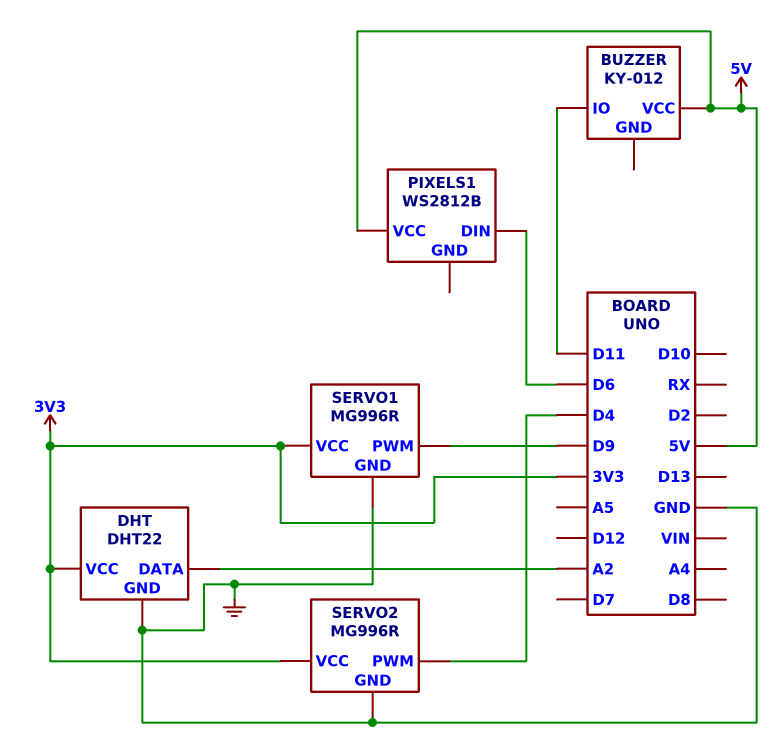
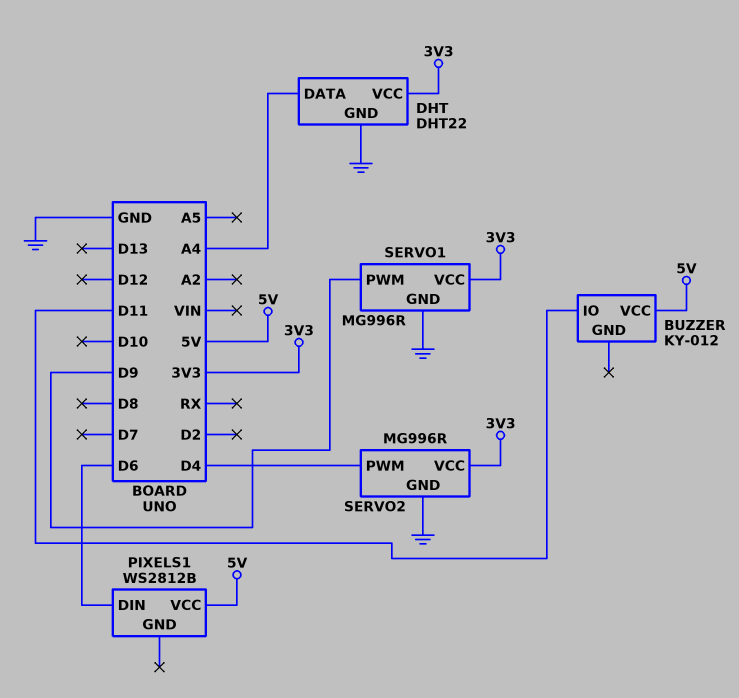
DHT pin DATA: A2 -> A4

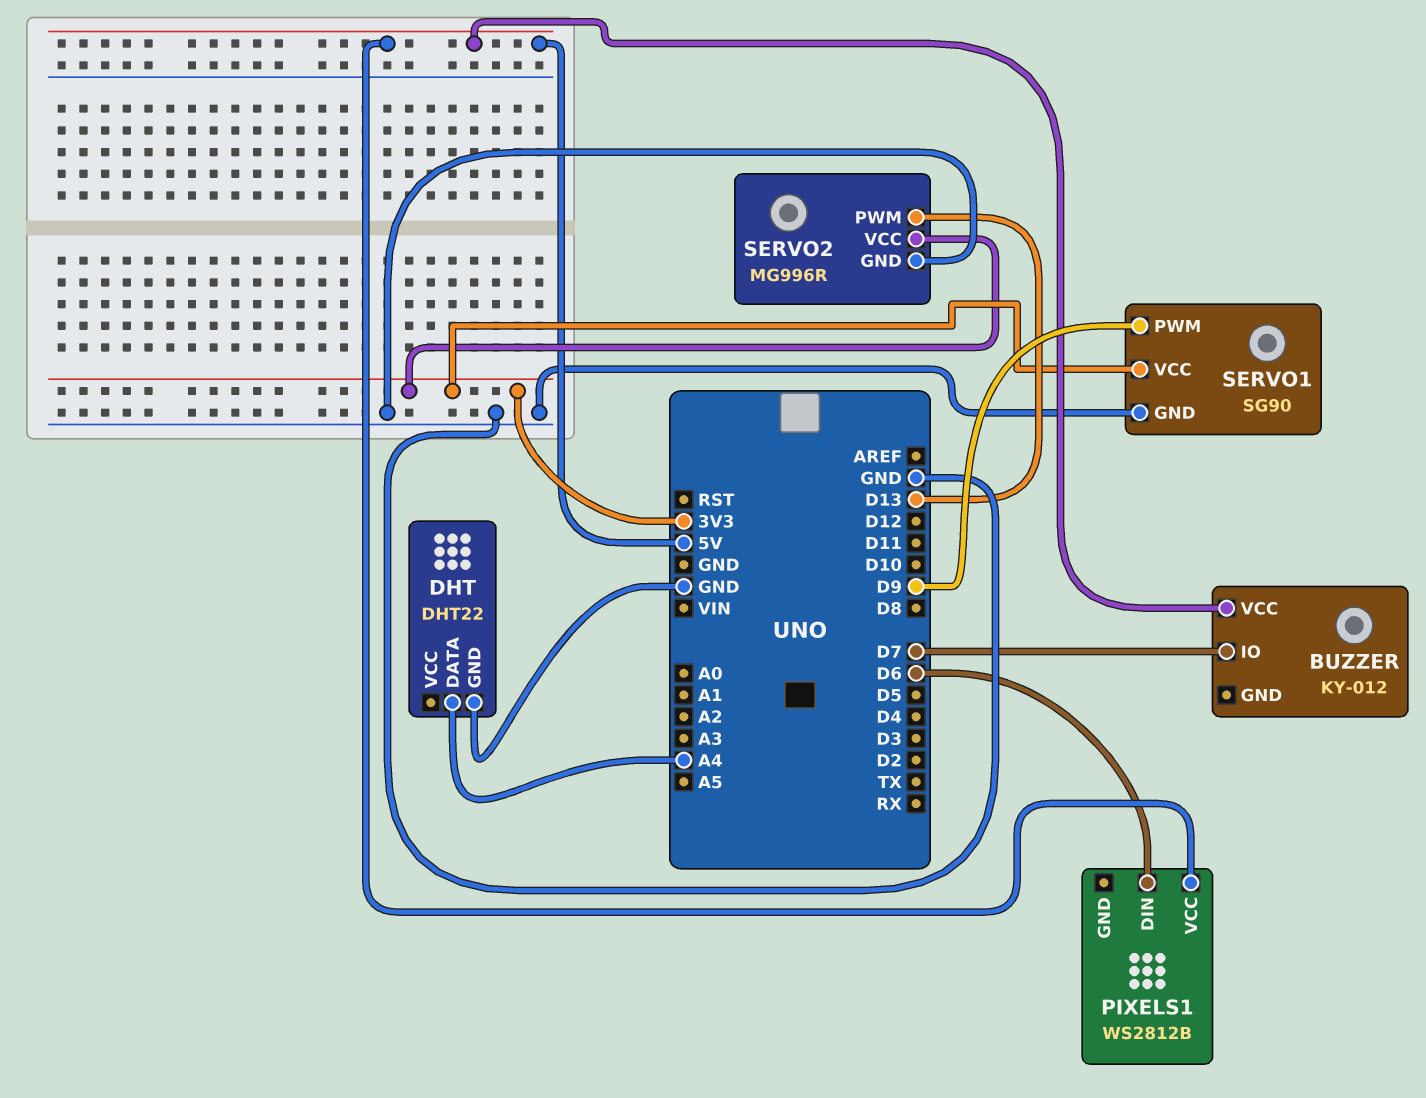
BUZZER pin IO: D11 -> D7
DHT pin VCC: 3V3 -> none
SERVO1: MG996R -> SG90
SERVO2 pin PWM: D4 -> D13

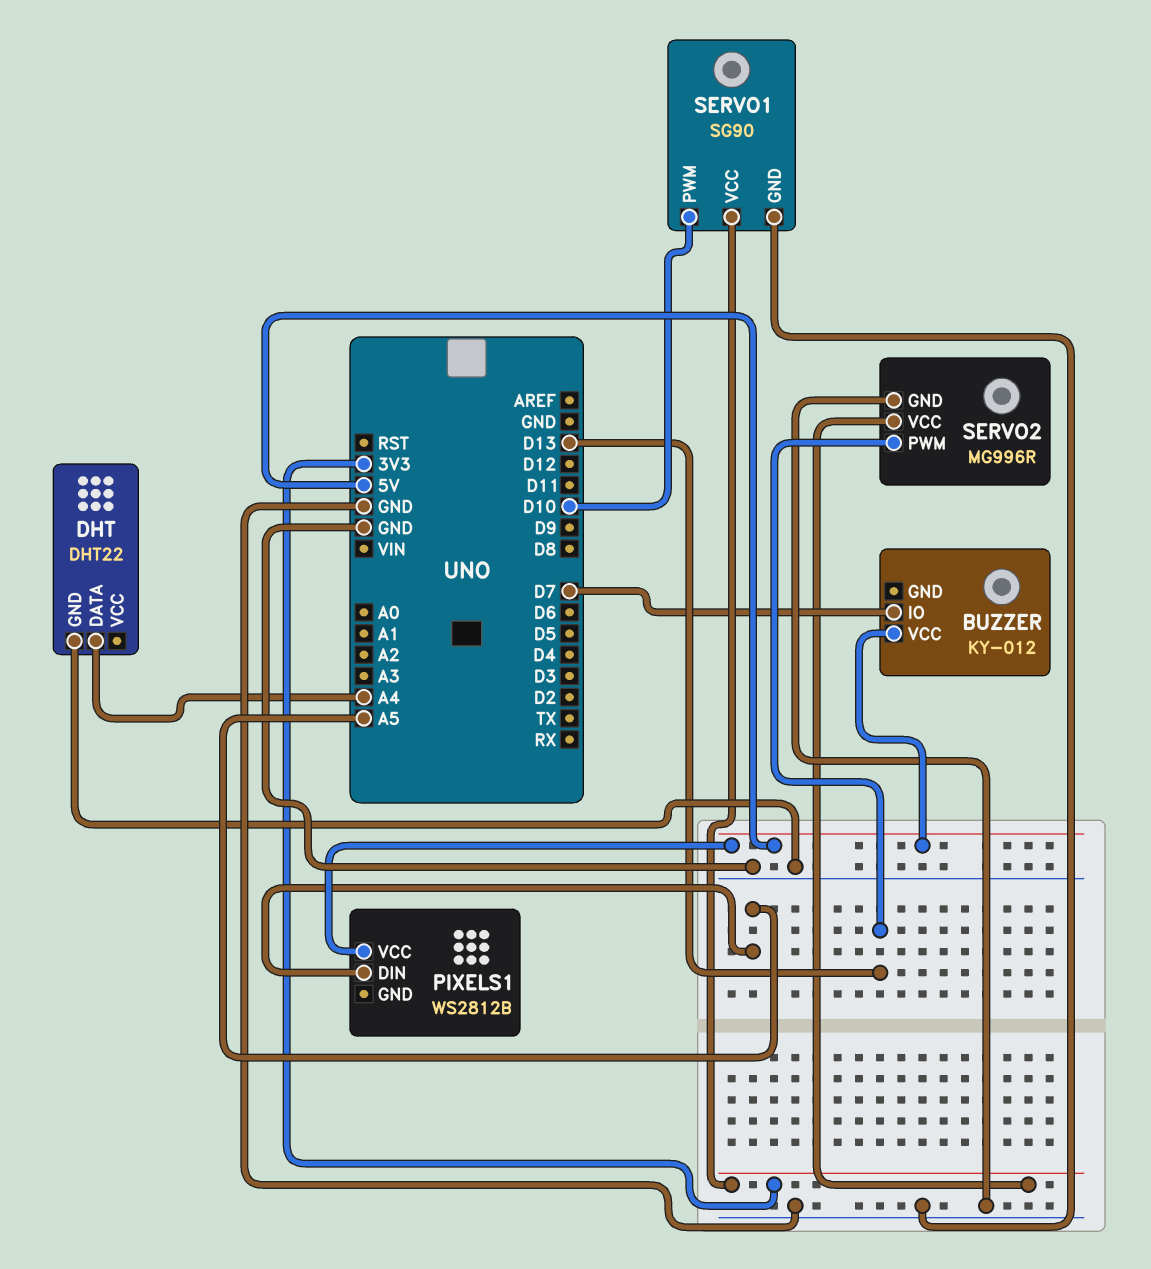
PIXELS1 pin DIN: D6 -> A5
SERVO1 pin PWM: D9 -> D10

